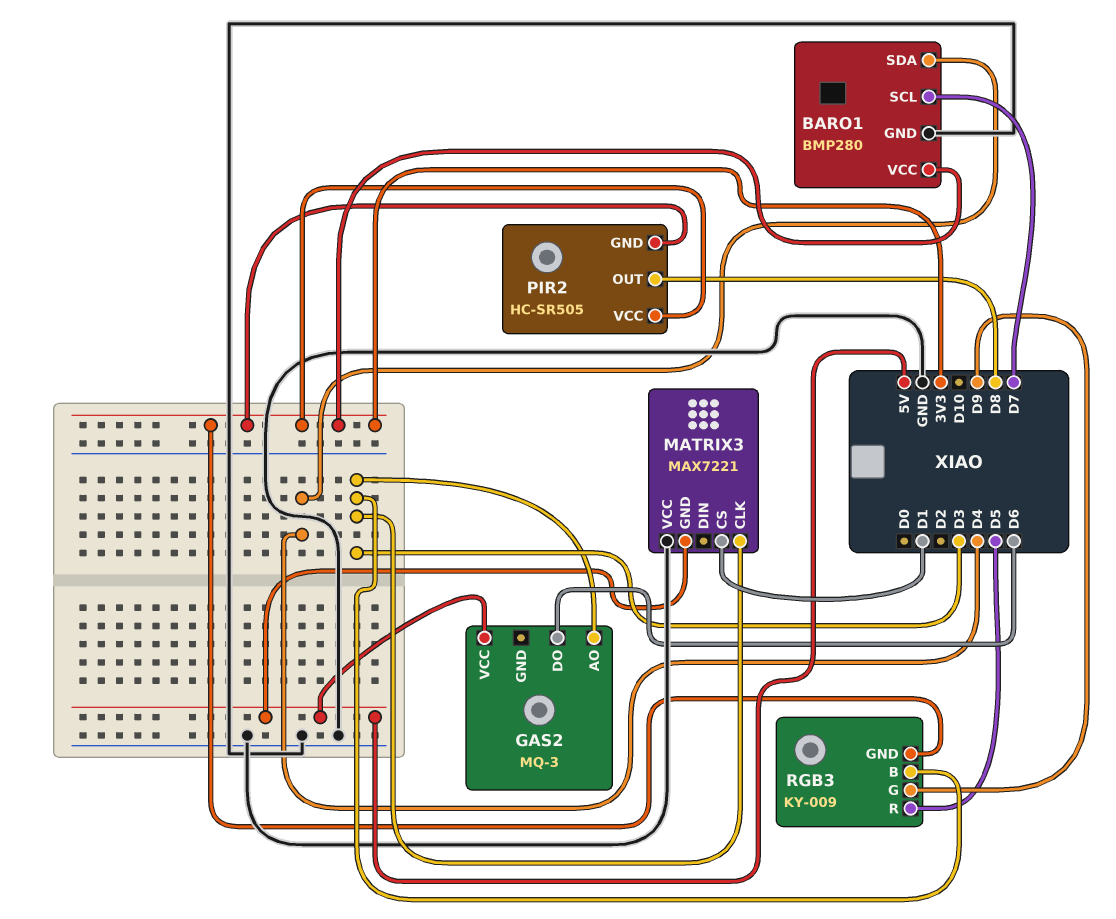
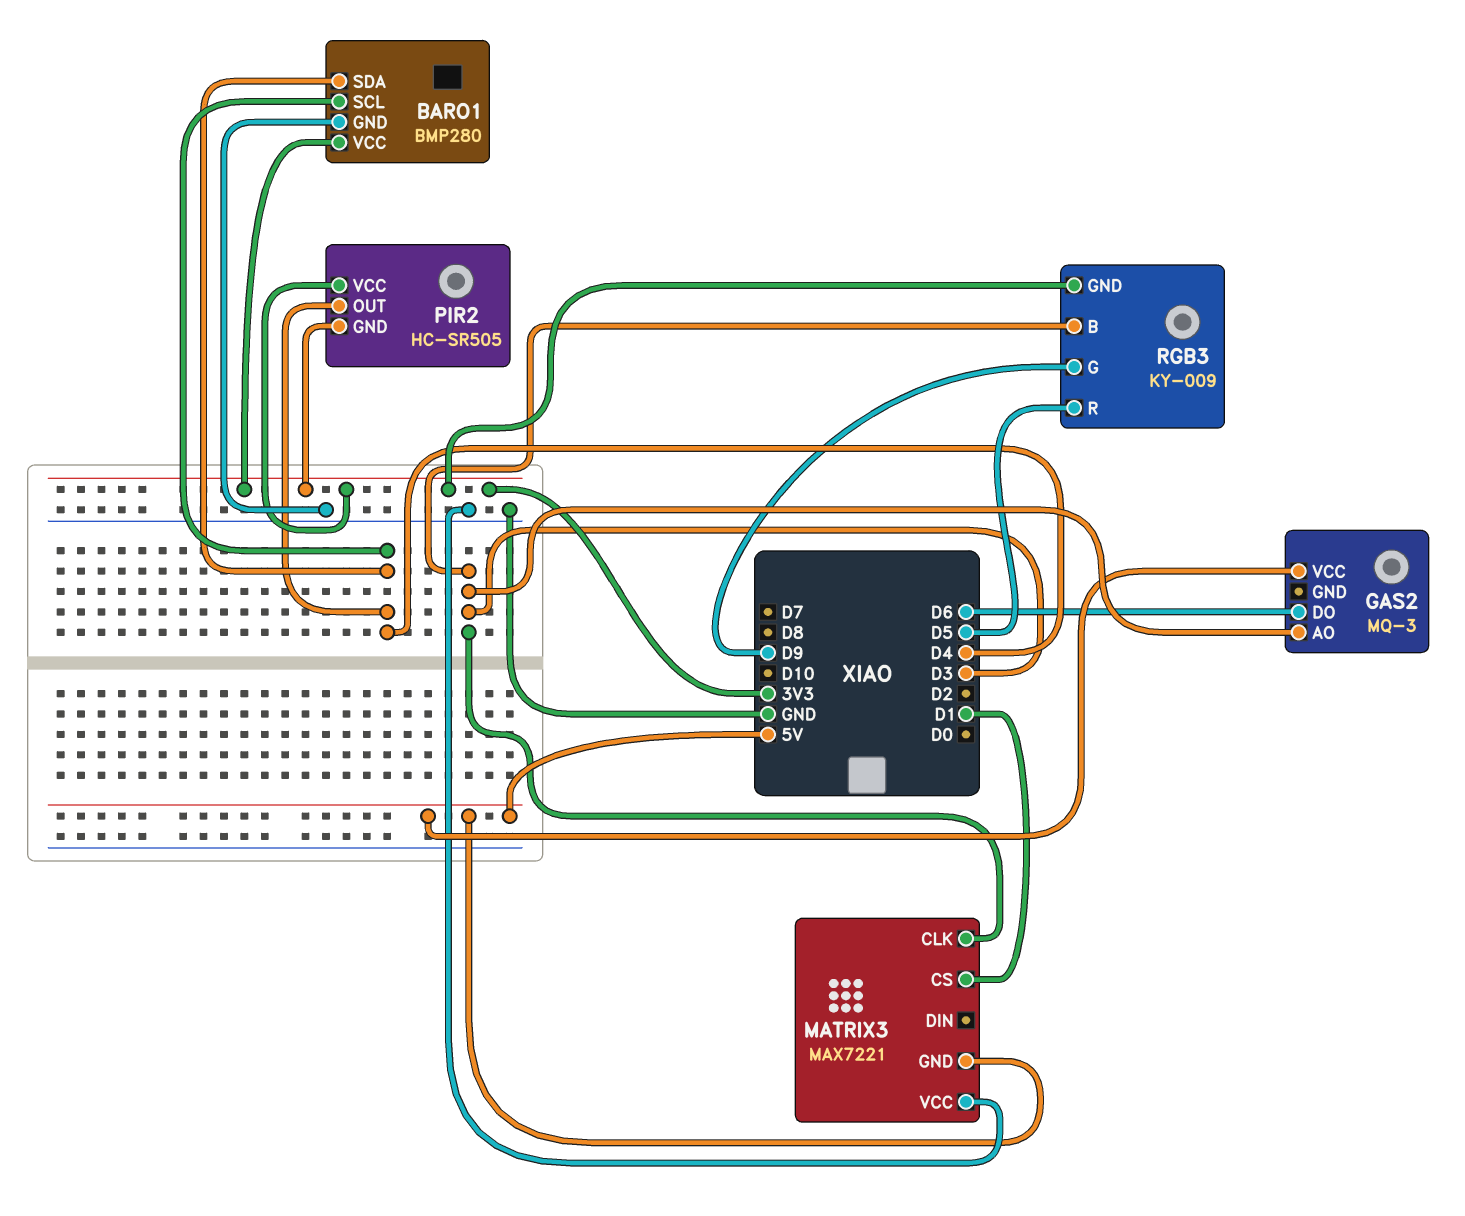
BARO1 pin SCL: D7 -> D4
PIR2 pin OUT: D8 -> D4

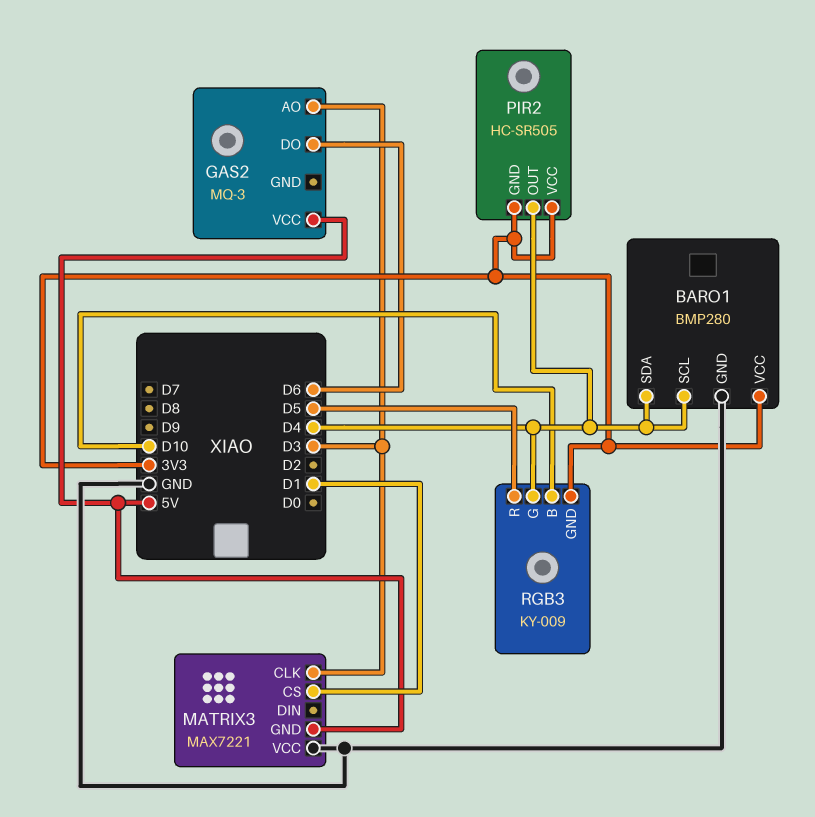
RGB3 pin B: D3 -> D10
RGB3 pin G: D9 -> D4

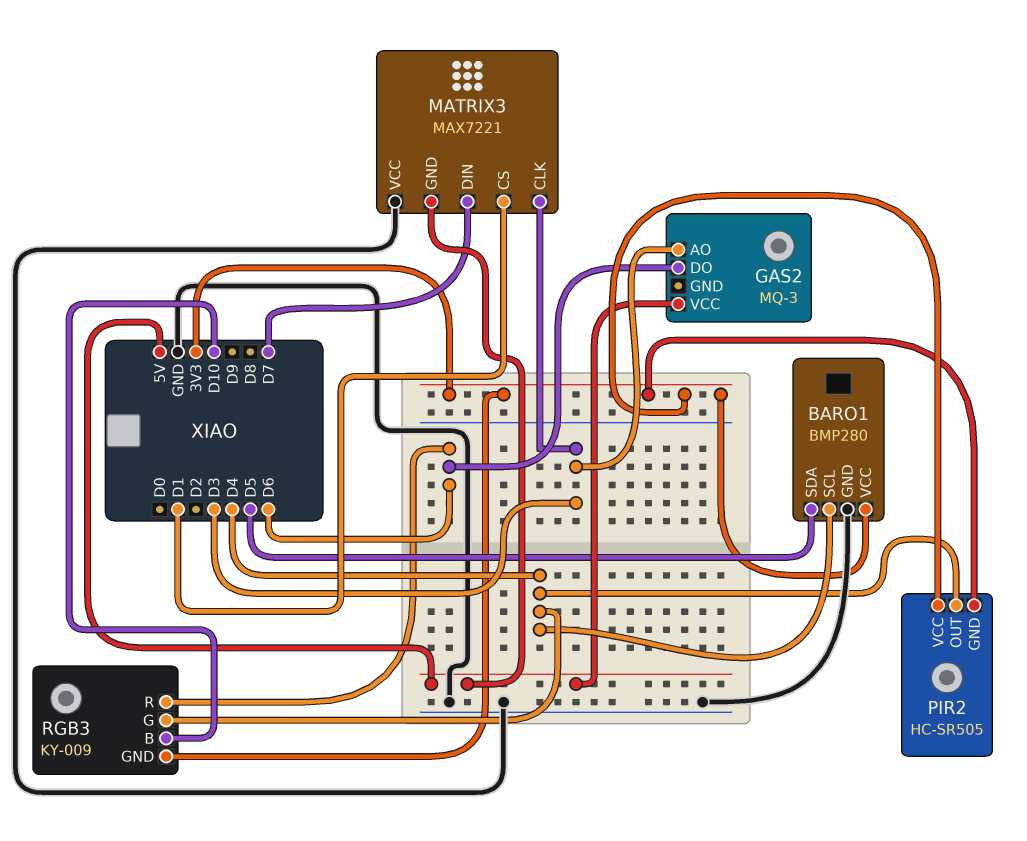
BARO1 pin SDA: D4 -> D5
MATRIX3 pin DIN: none -> D7
RGB3 pin R: D5 -> D6

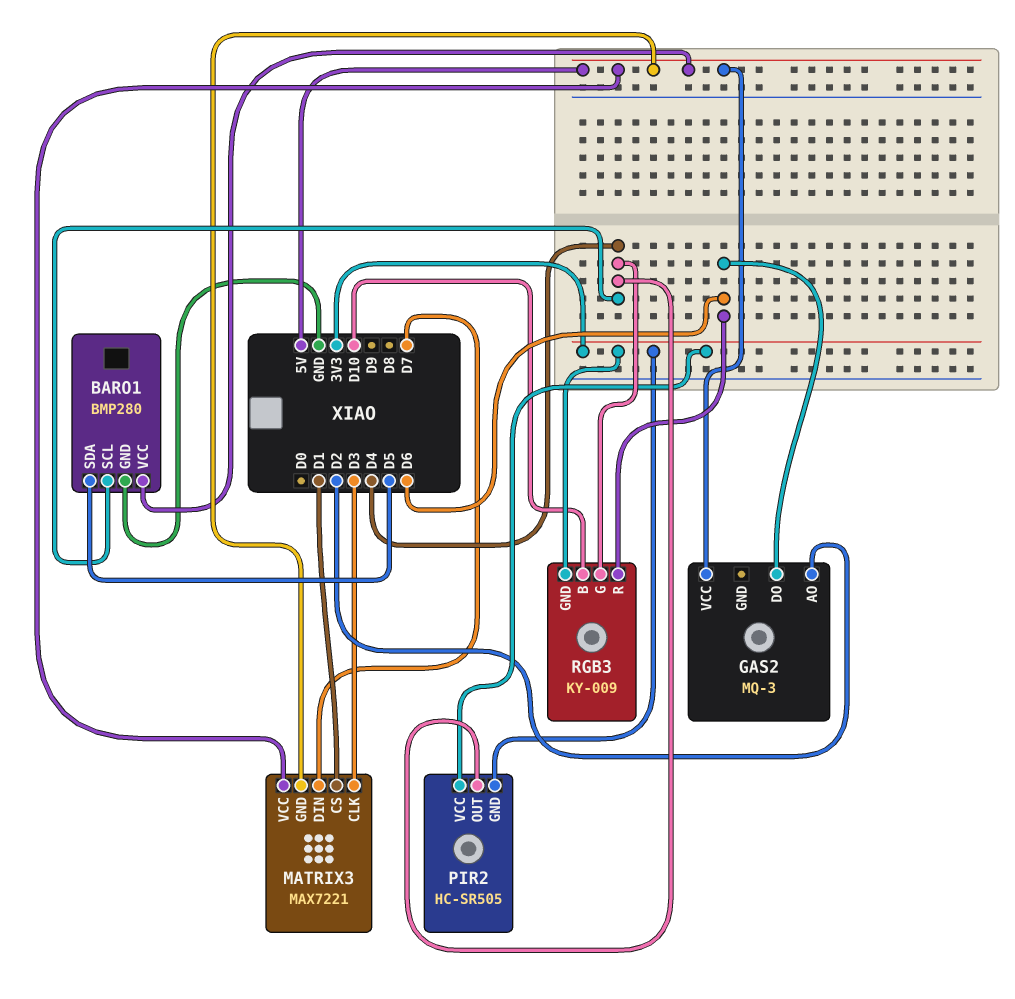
BARO1 pin VCC: 3V3 -> 5V
GAS2 pin AO: D3 -> D2
MATRIX3 pin VCC: GND -> 5V

